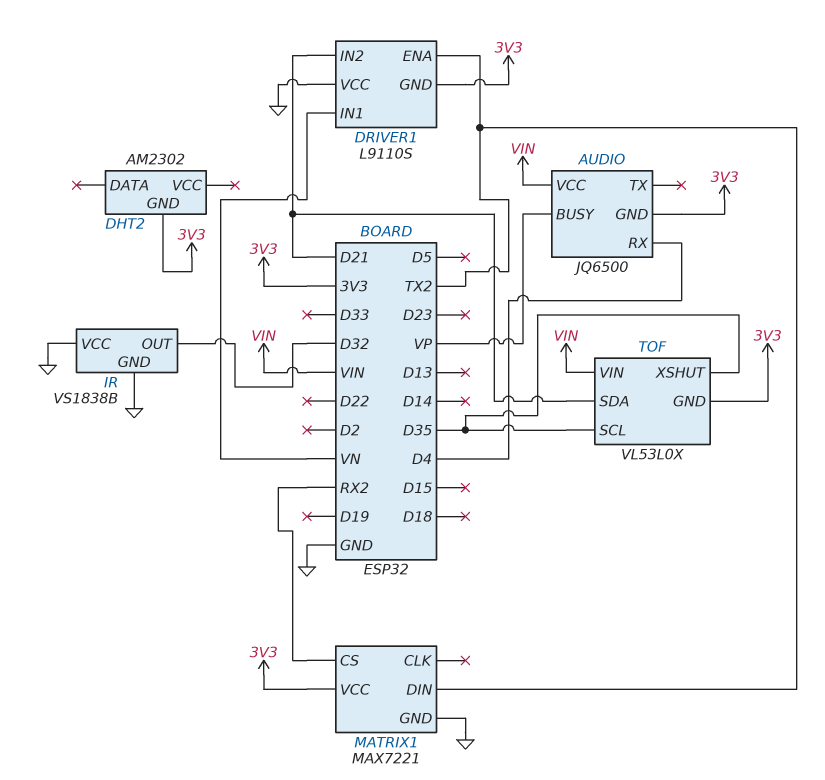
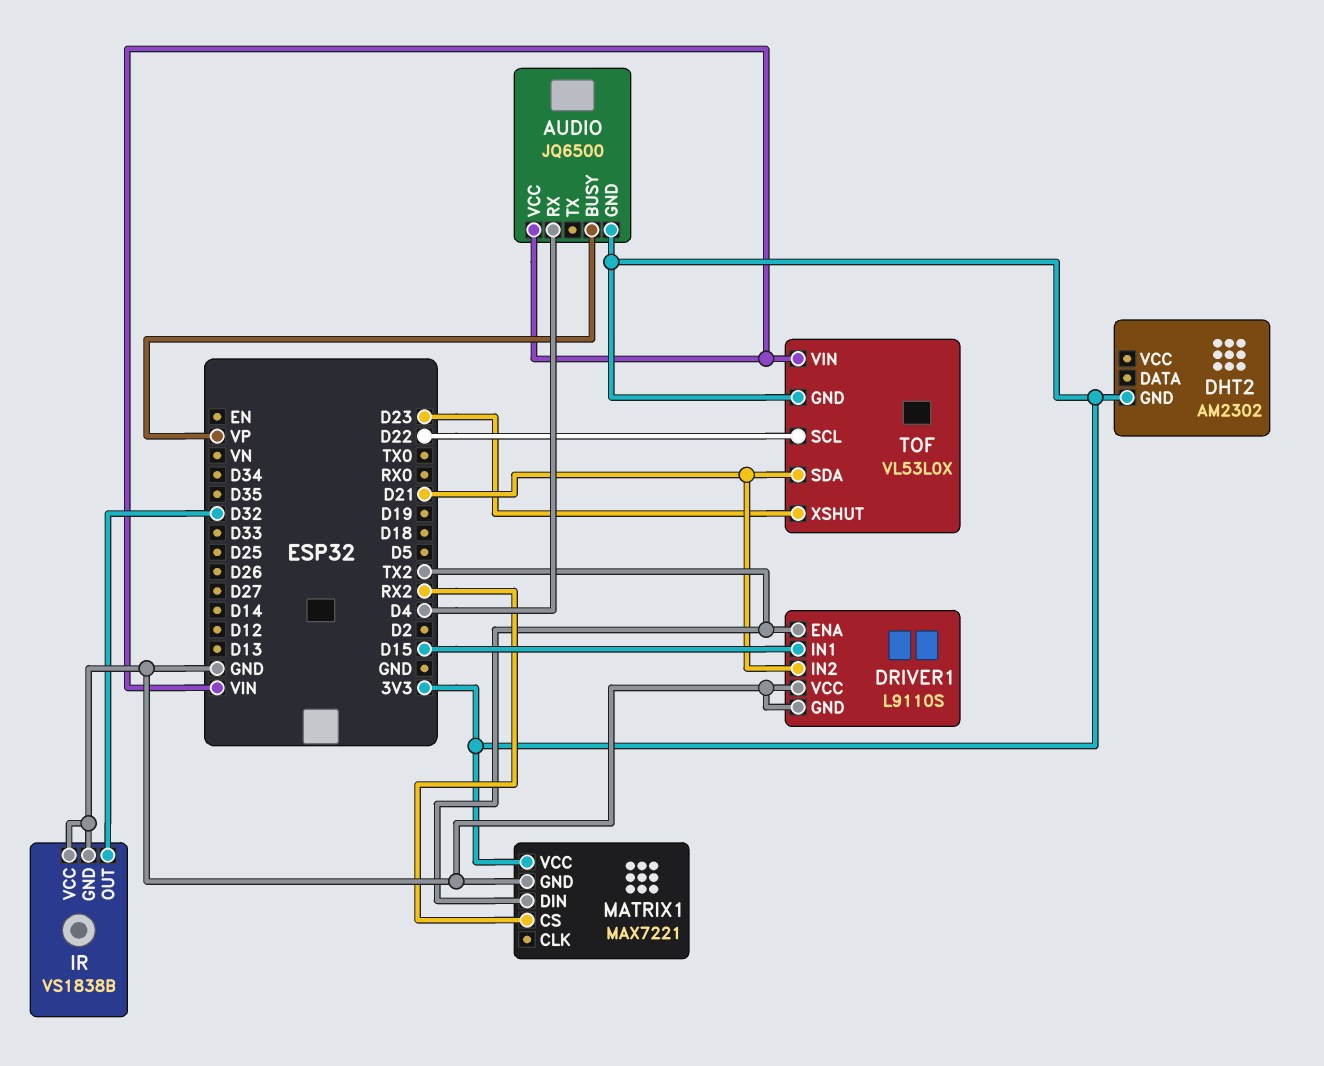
DRIVER1 pin GND: 3V3 -> GND
DRIVER1 pin IN1: VN -> D15
TOF pin SCL: D35 -> D22
TOF pin XSHUT: D35 -> D23

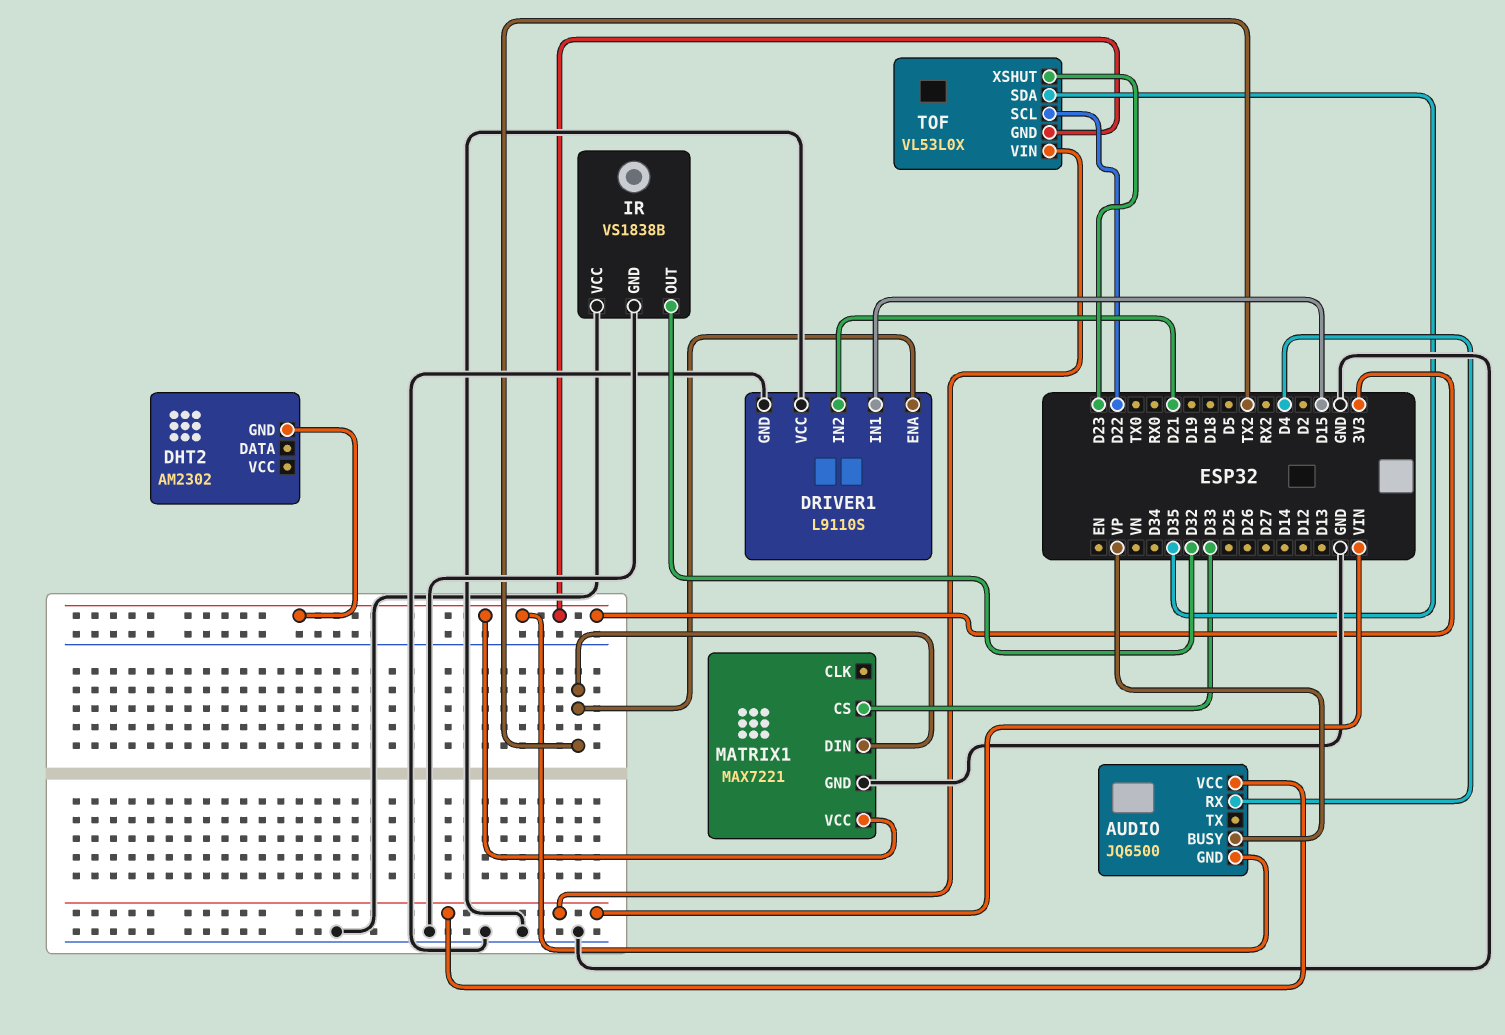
MATRIX1 pin CS: RX2 -> D33
TOF pin SDA: D21 -> D35

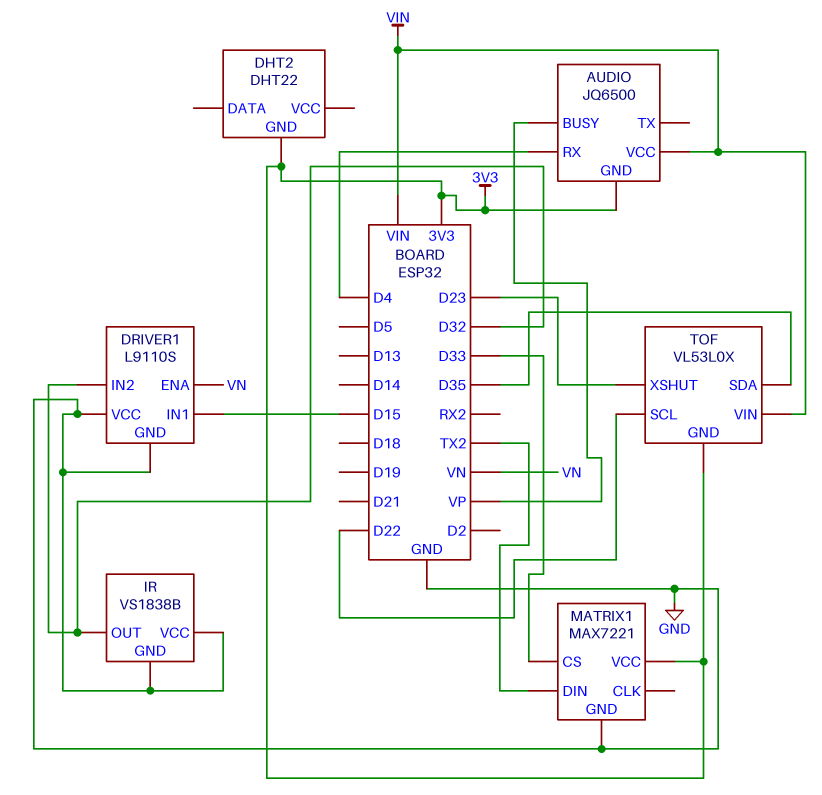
DHT2: AM2302 -> DHT22
DRIVER1 pin ENA: TX2 -> VN
DRIVER1 pin IN2: D21 -> D32

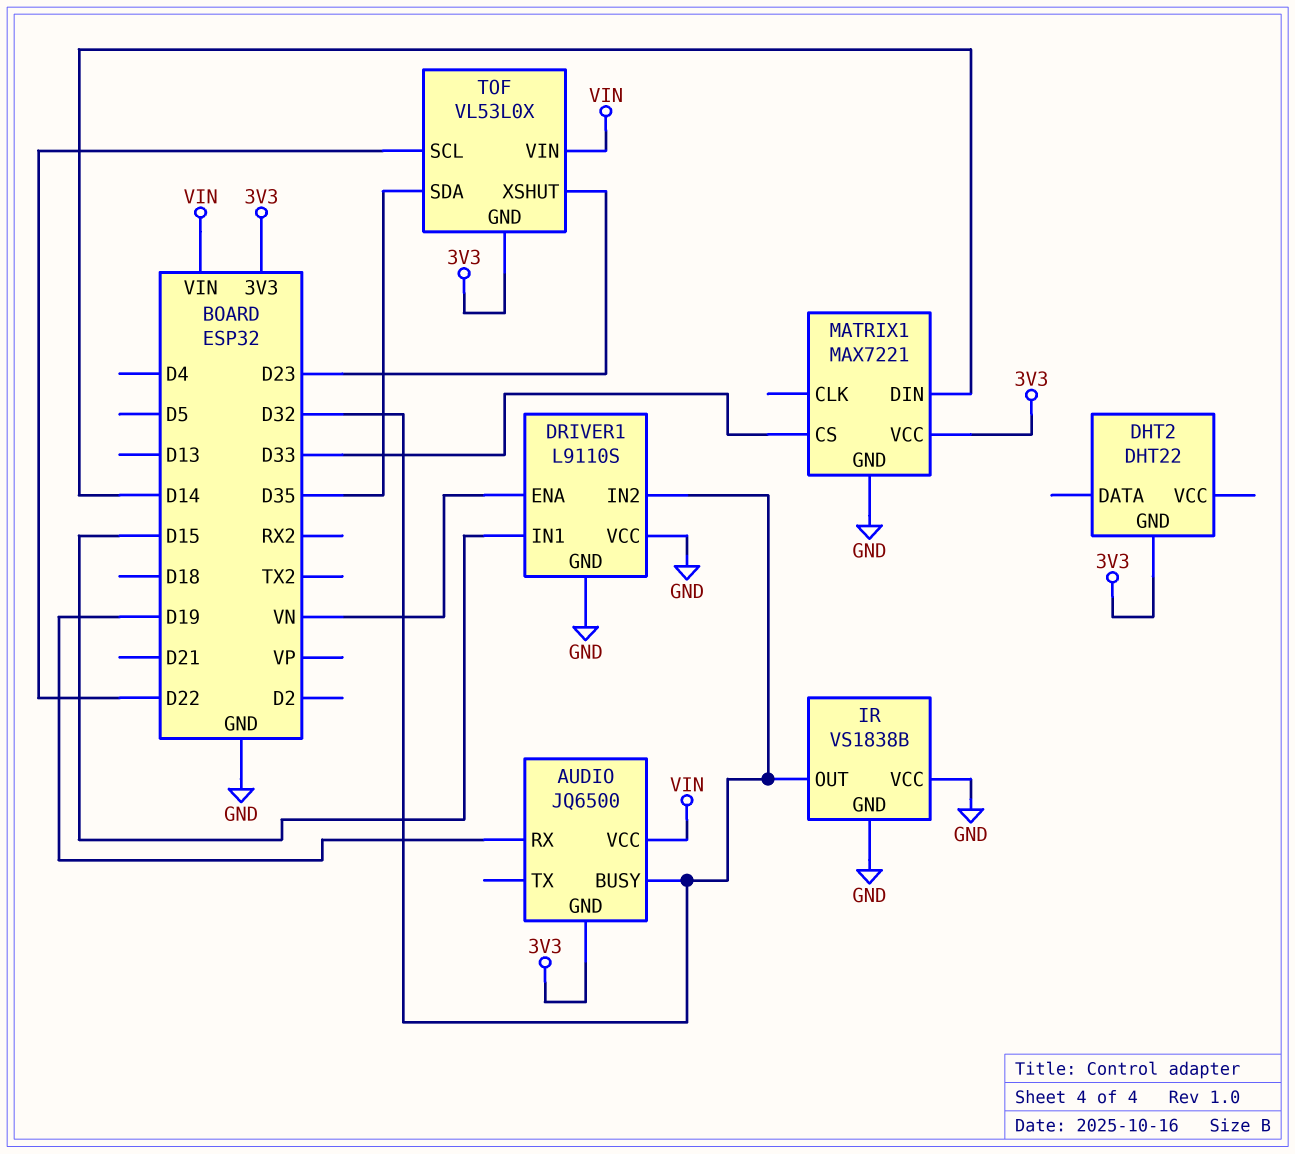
AUDIO pin BUSY: VP -> D32
AUDIO pin RX: D4 -> D19
MATRIX1 pin DIN: TX2 -> D14

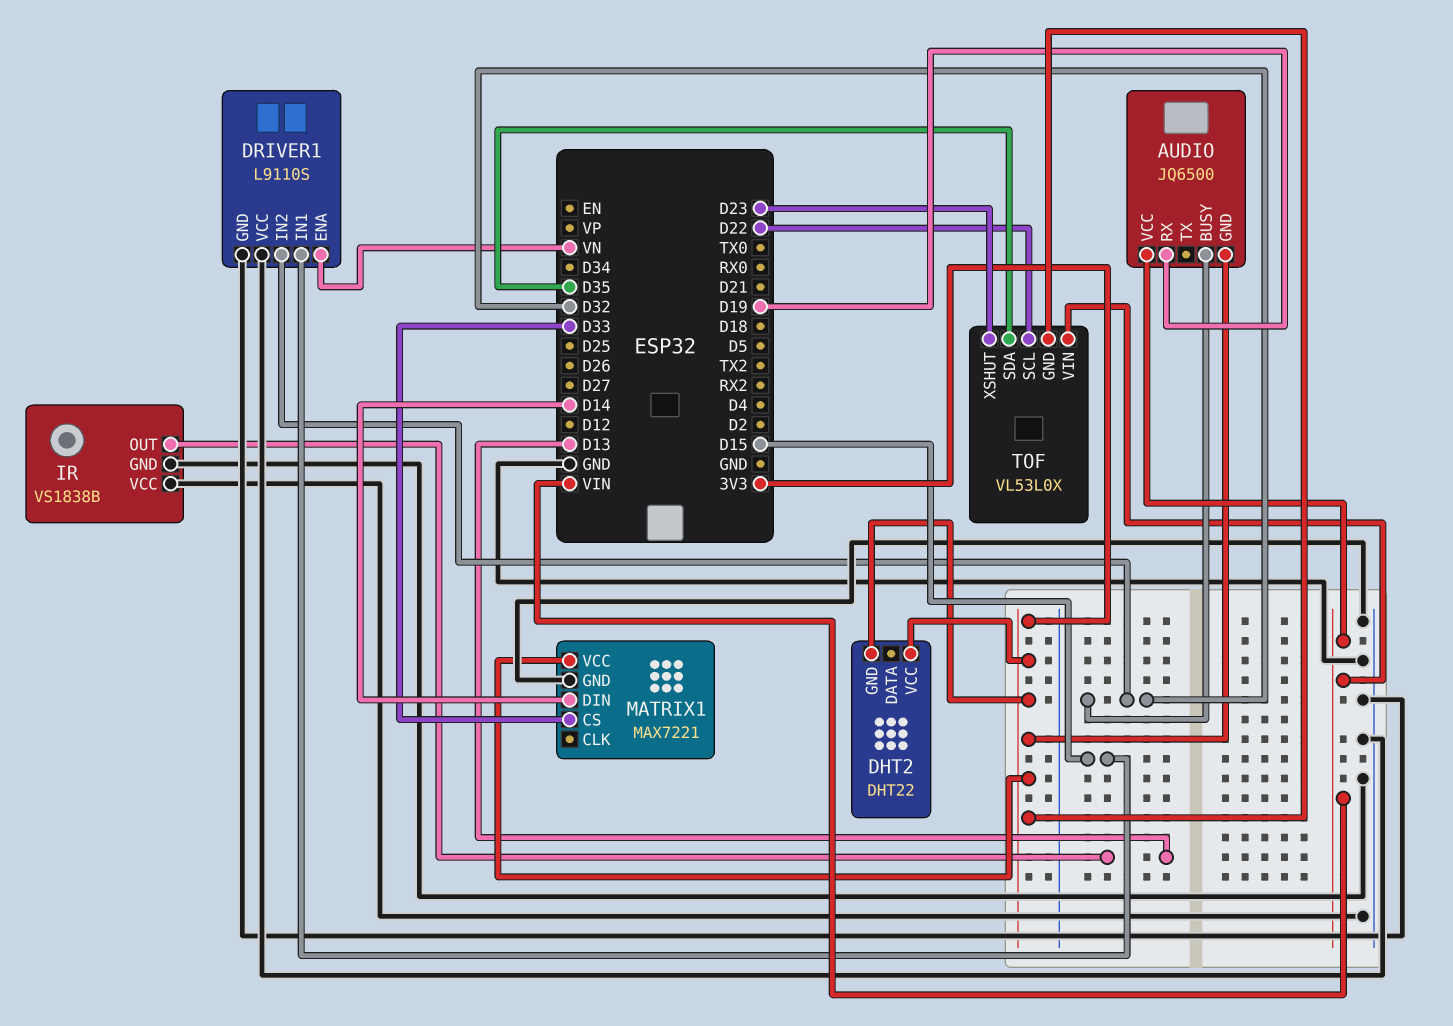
DHT2 pin VCC: none -> 3V3
IR pin OUT: D32 -> D13

